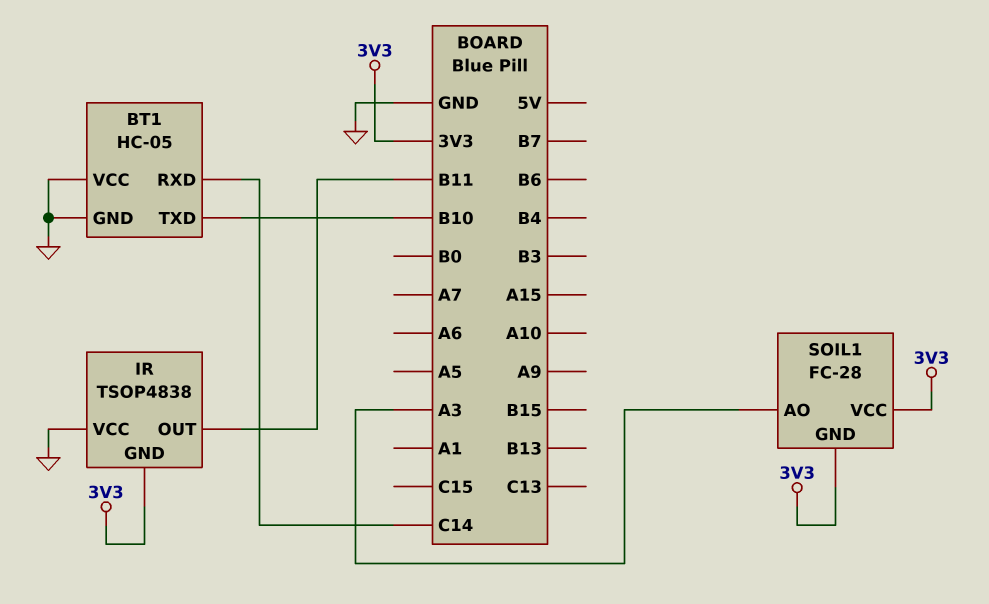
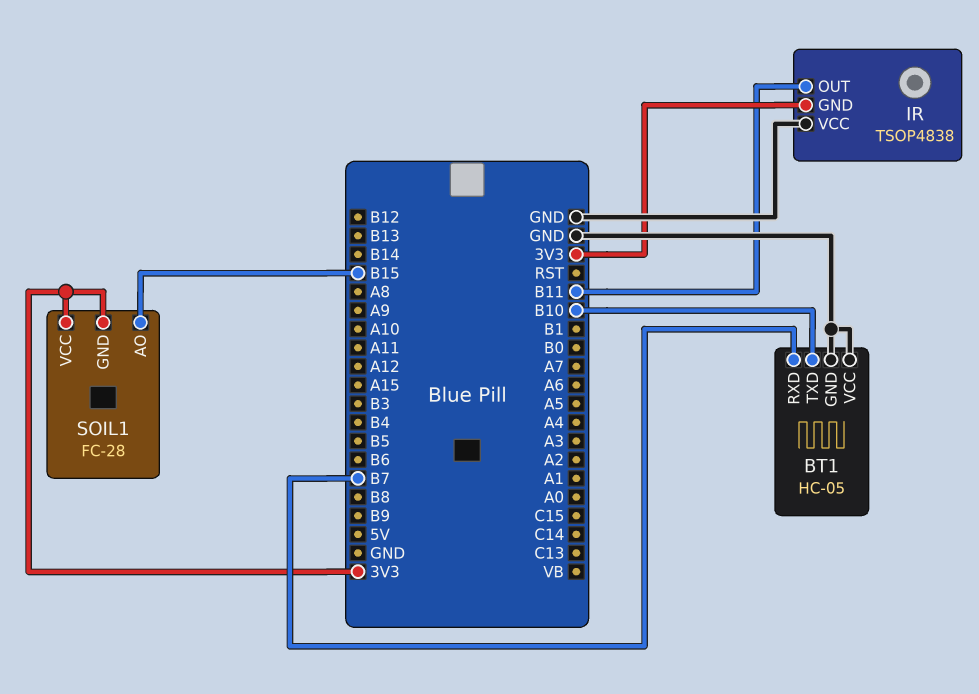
BT1 pin RXD: C14 -> B7
SOIL1 pin AO: A3 -> B15

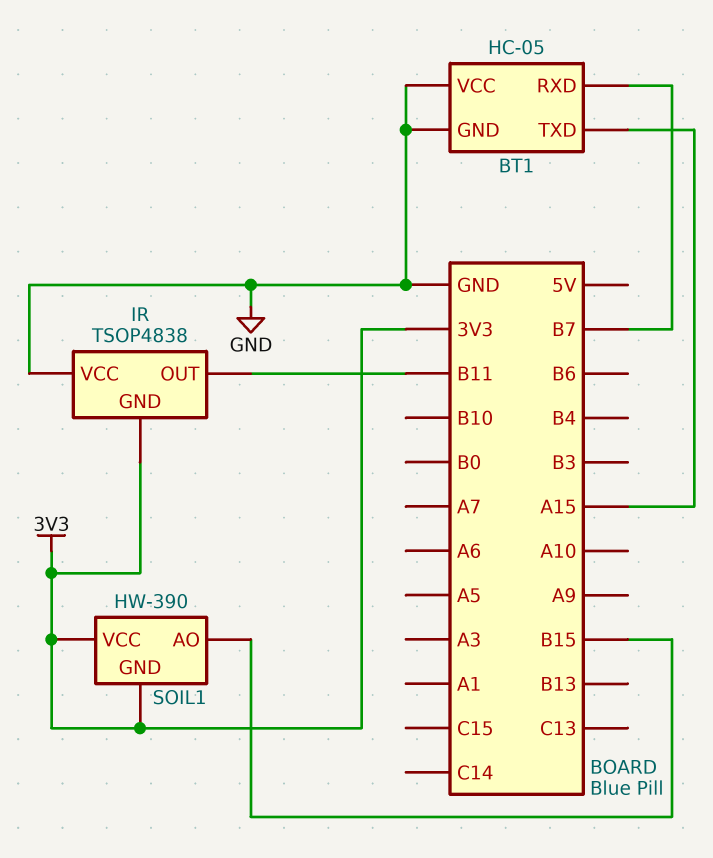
BT1 pin TXD: B10 -> A15
SOIL1: FC-28 -> HW-390

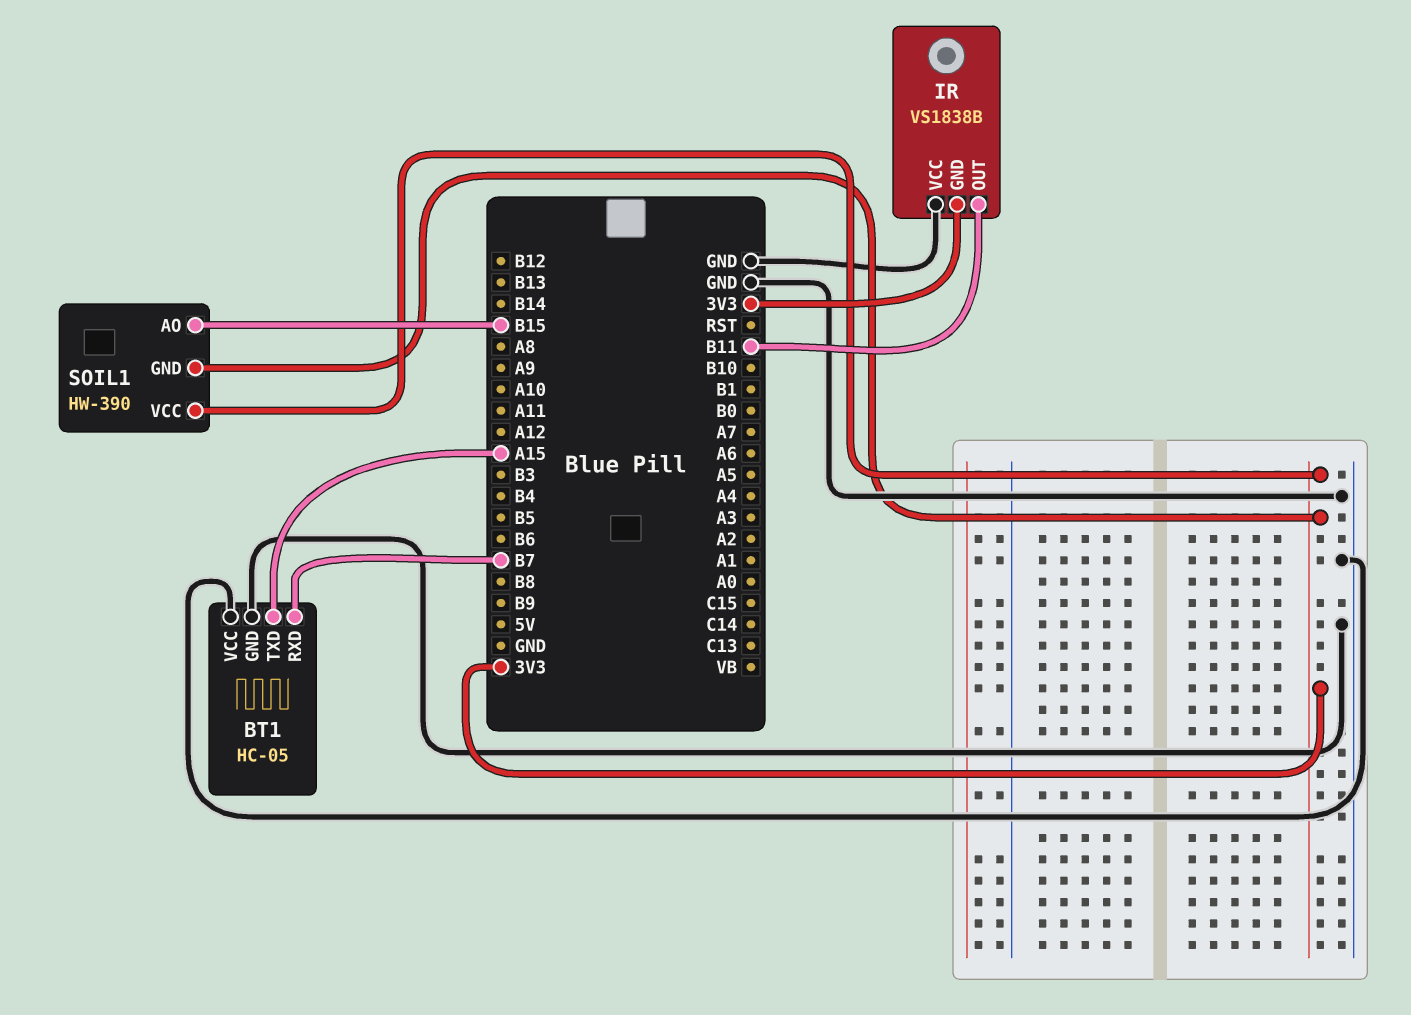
IR: TSOP4838 -> VS1838B

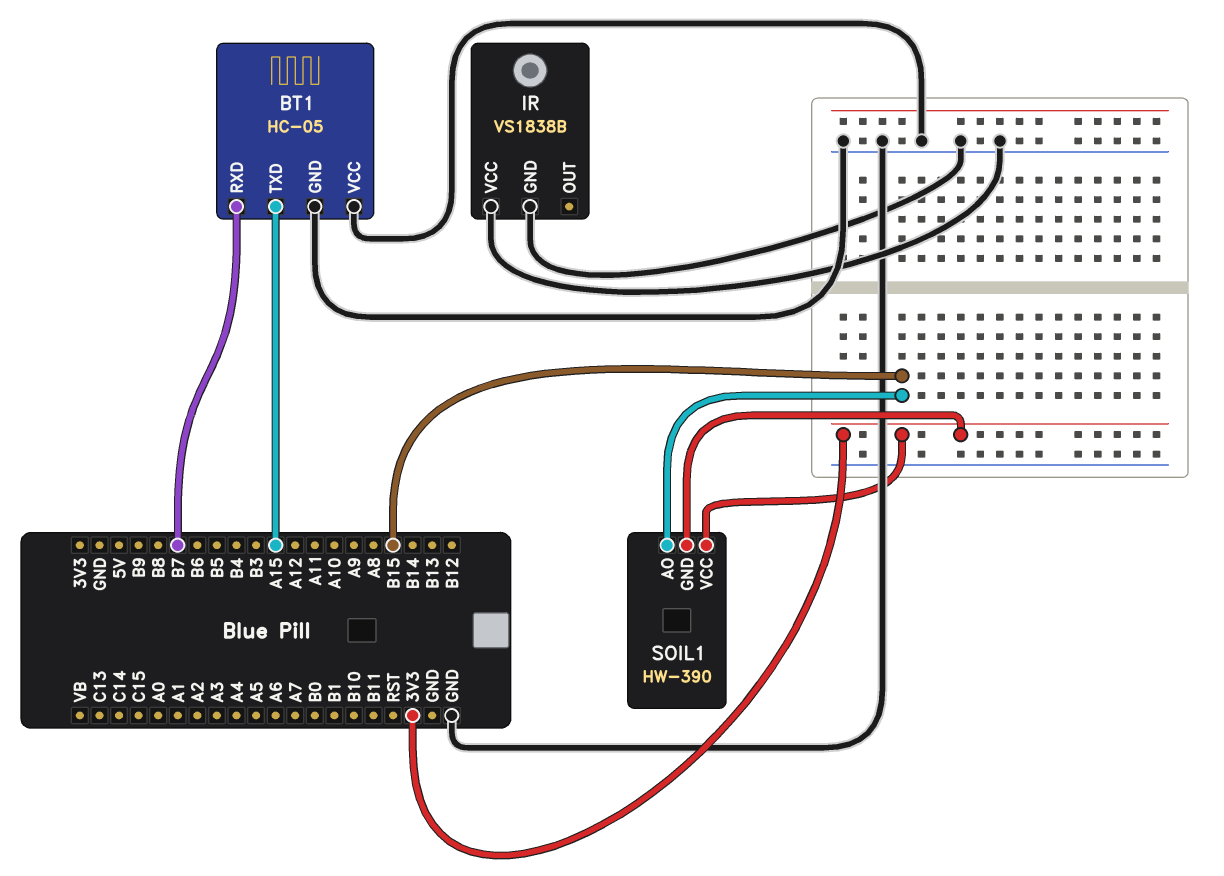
IR pin GND: 3V3 -> GND
IR pin OUT: B11 -> none

